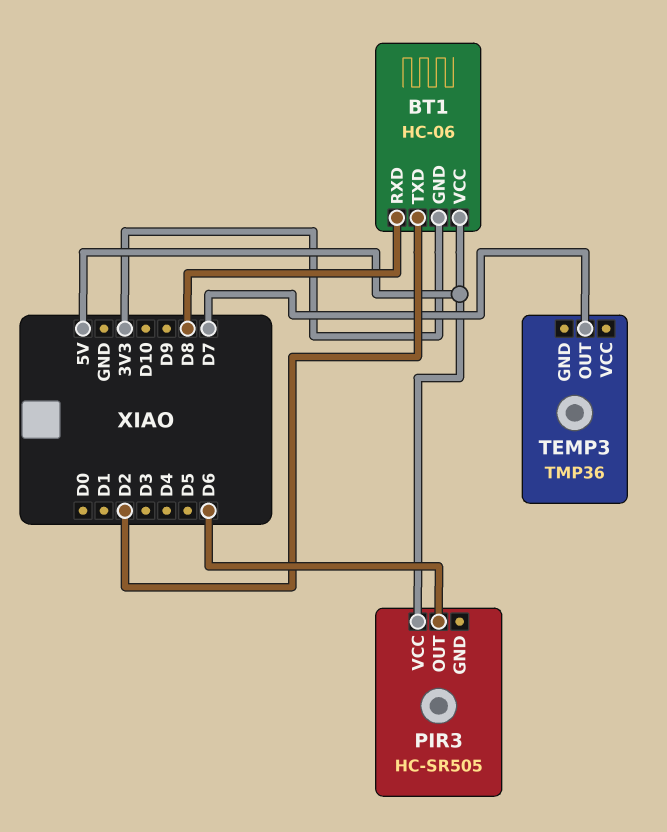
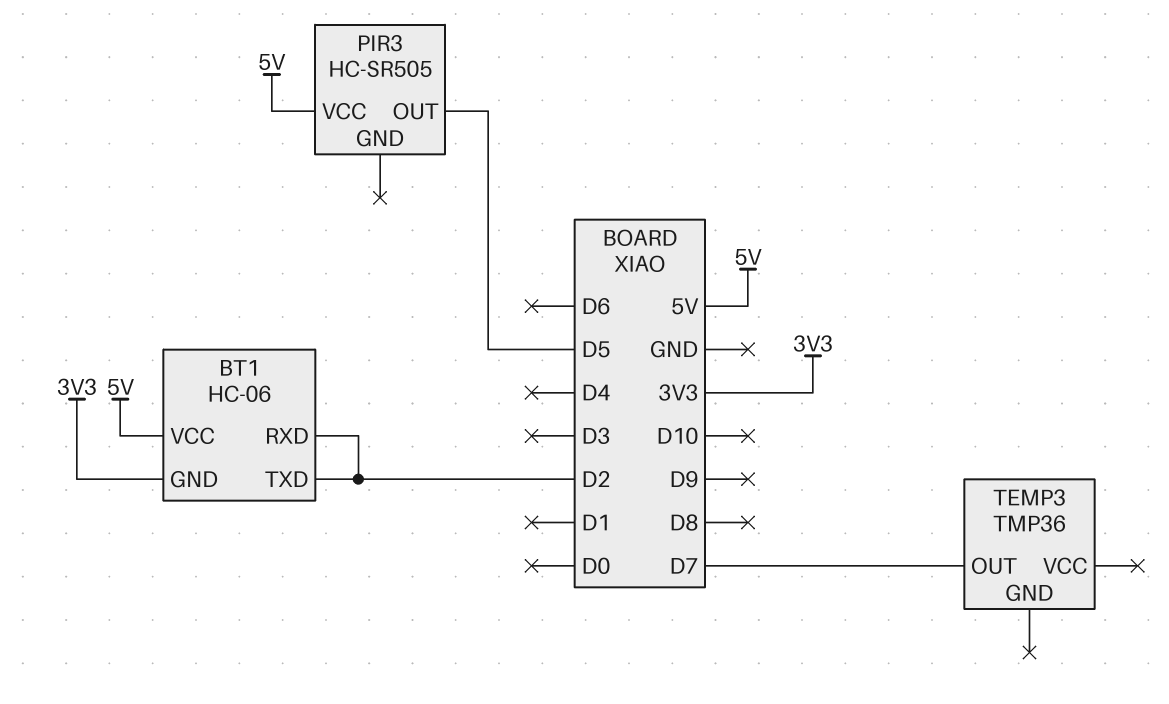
BT1 pin RXD: D8 -> D2
PIR3 pin OUT: D6 -> D5

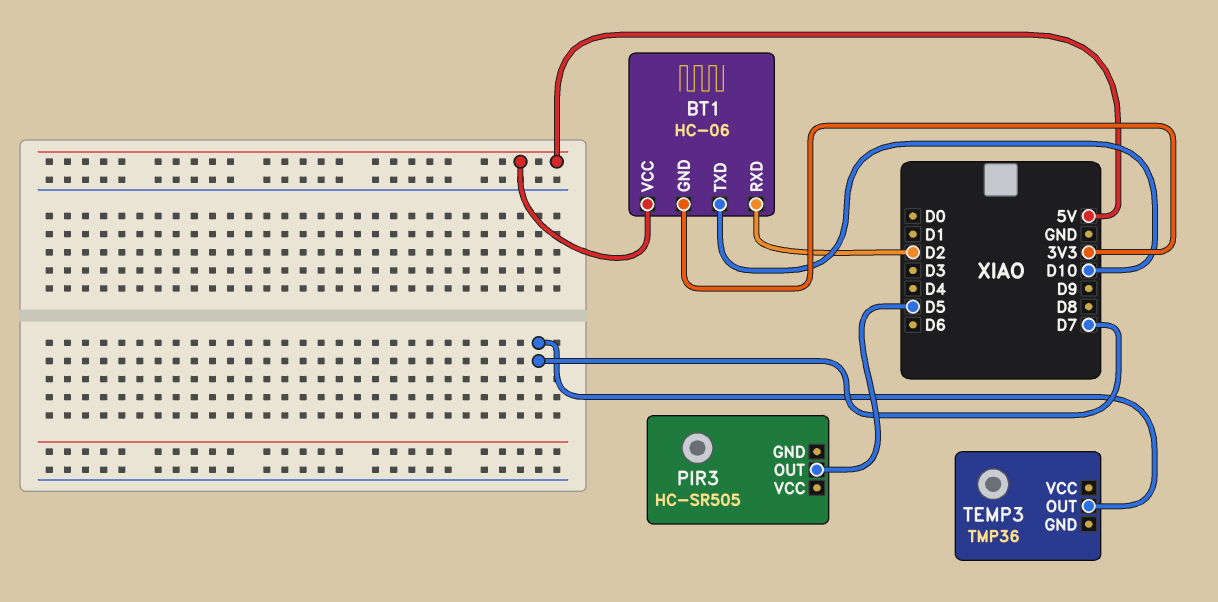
BT1 pin TXD: D2 -> D10
PIR3 pin VCC: 5V -> none

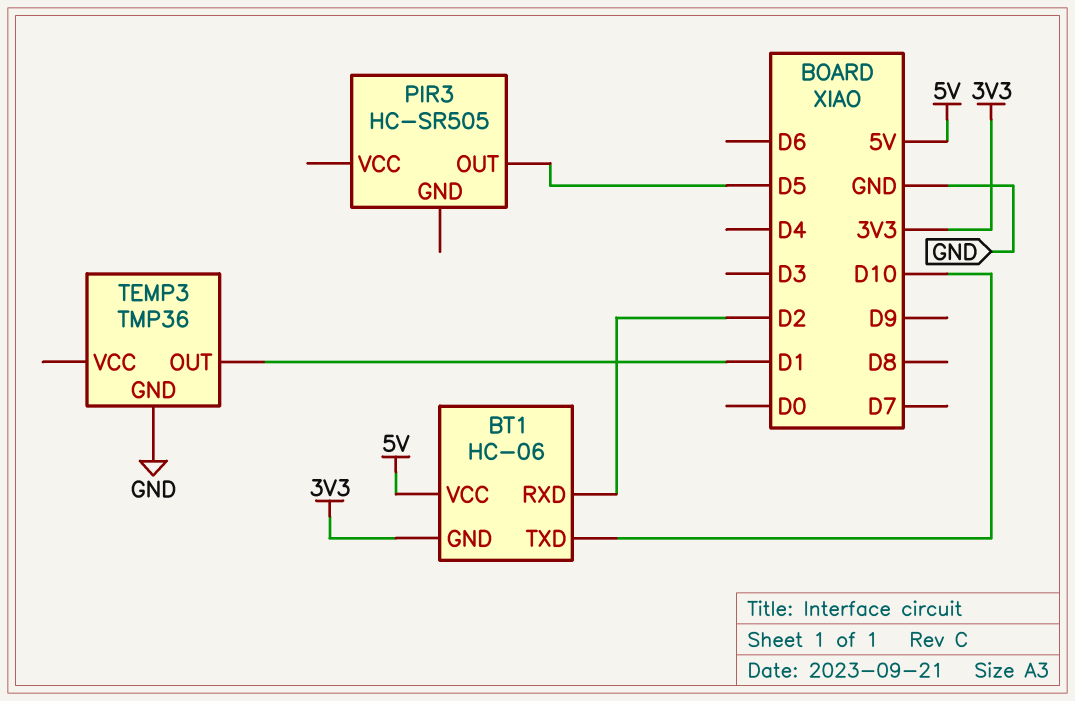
TEMP3 pin GND: none -> GND
TEMP3 pin OUT: D7 -> D1

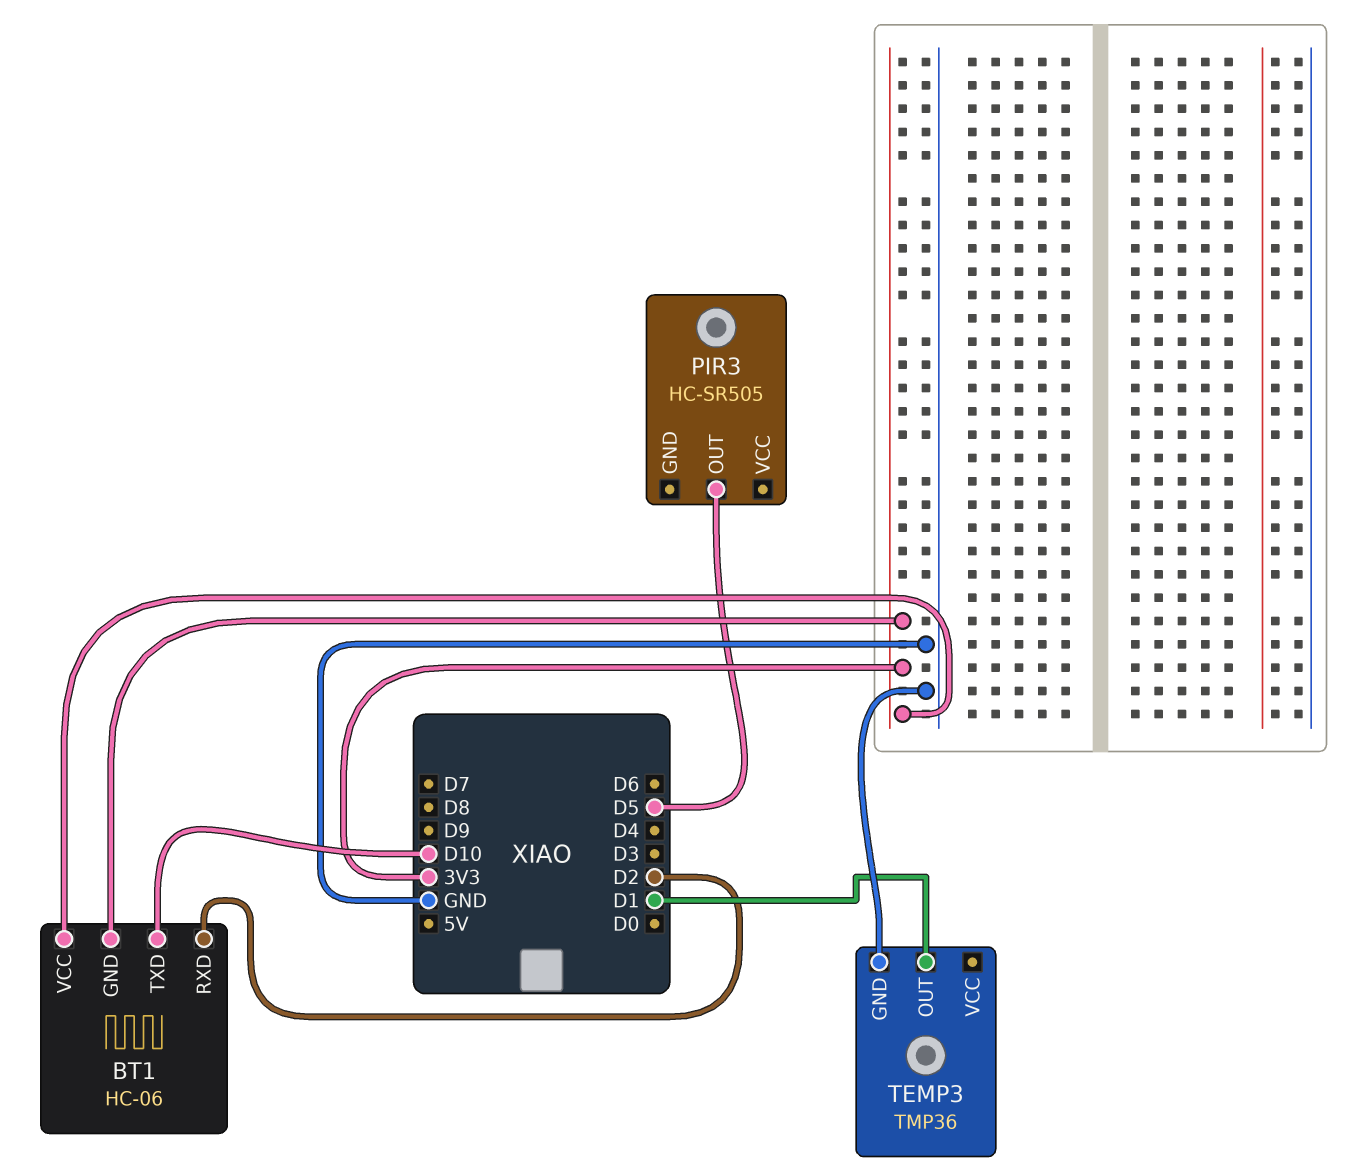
BT1 pin VCC: 5V -> 3V3

